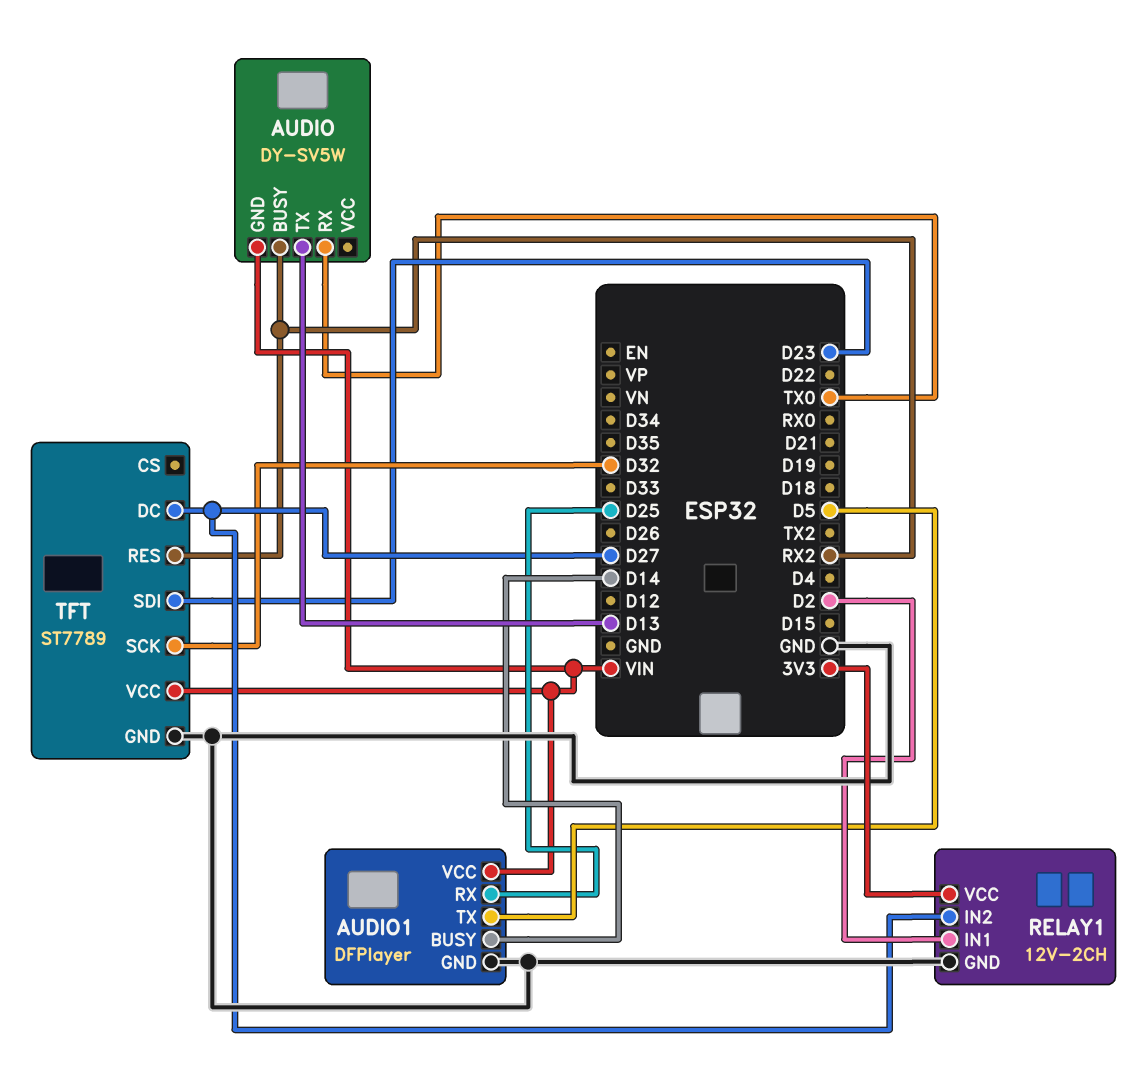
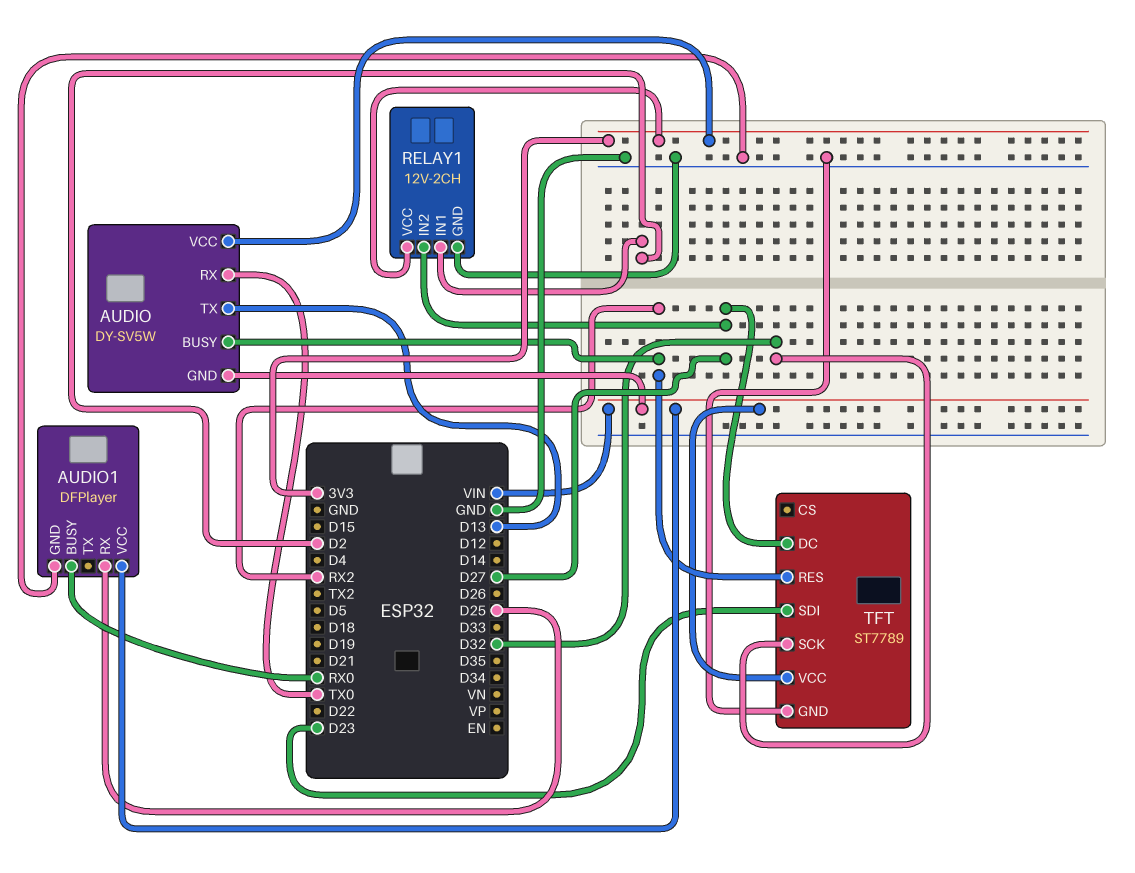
AUDIO pin VCC: none -> 3V3
AUDIO1 pin BUSY: D14 -> RX0
AUDIO1 pin TX: D5 -> none

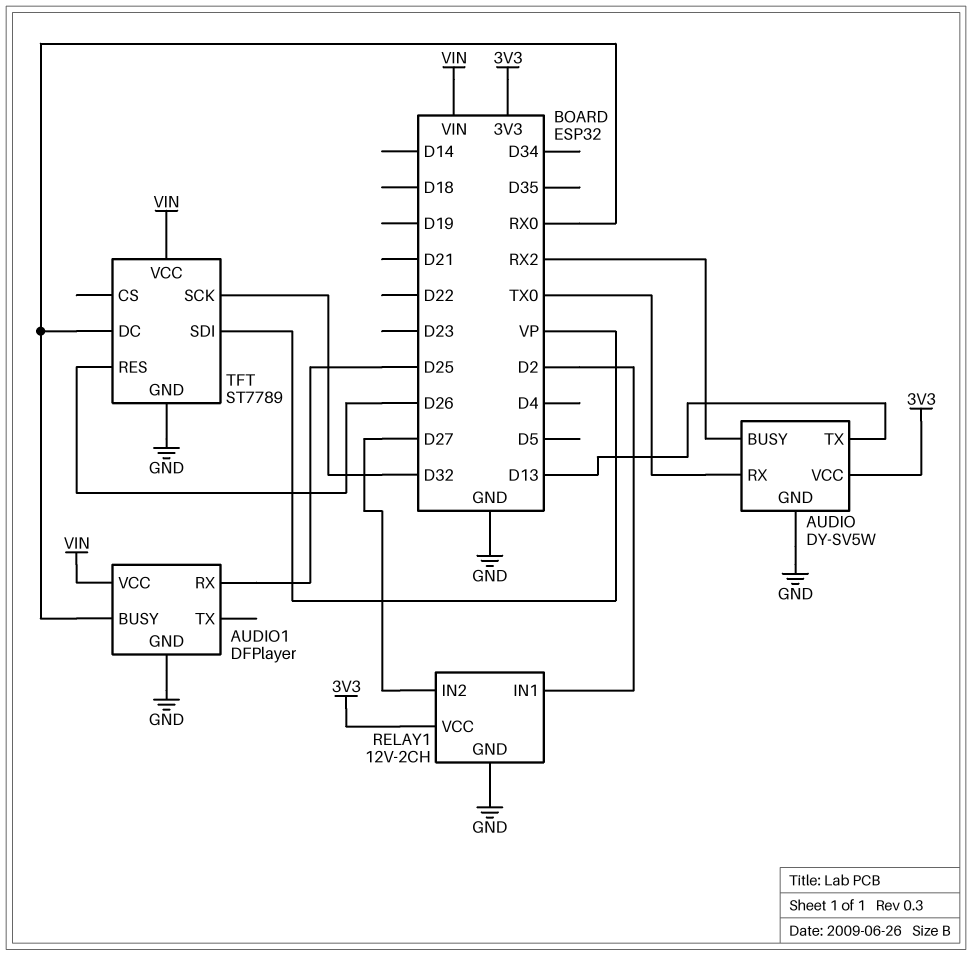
AUDIO pin GND: VIN -> GND
TFT pin DC: D27 -> RX0
TFT pin RES: RX2 -> D26
TFT pin SDI: D23 -> VP

